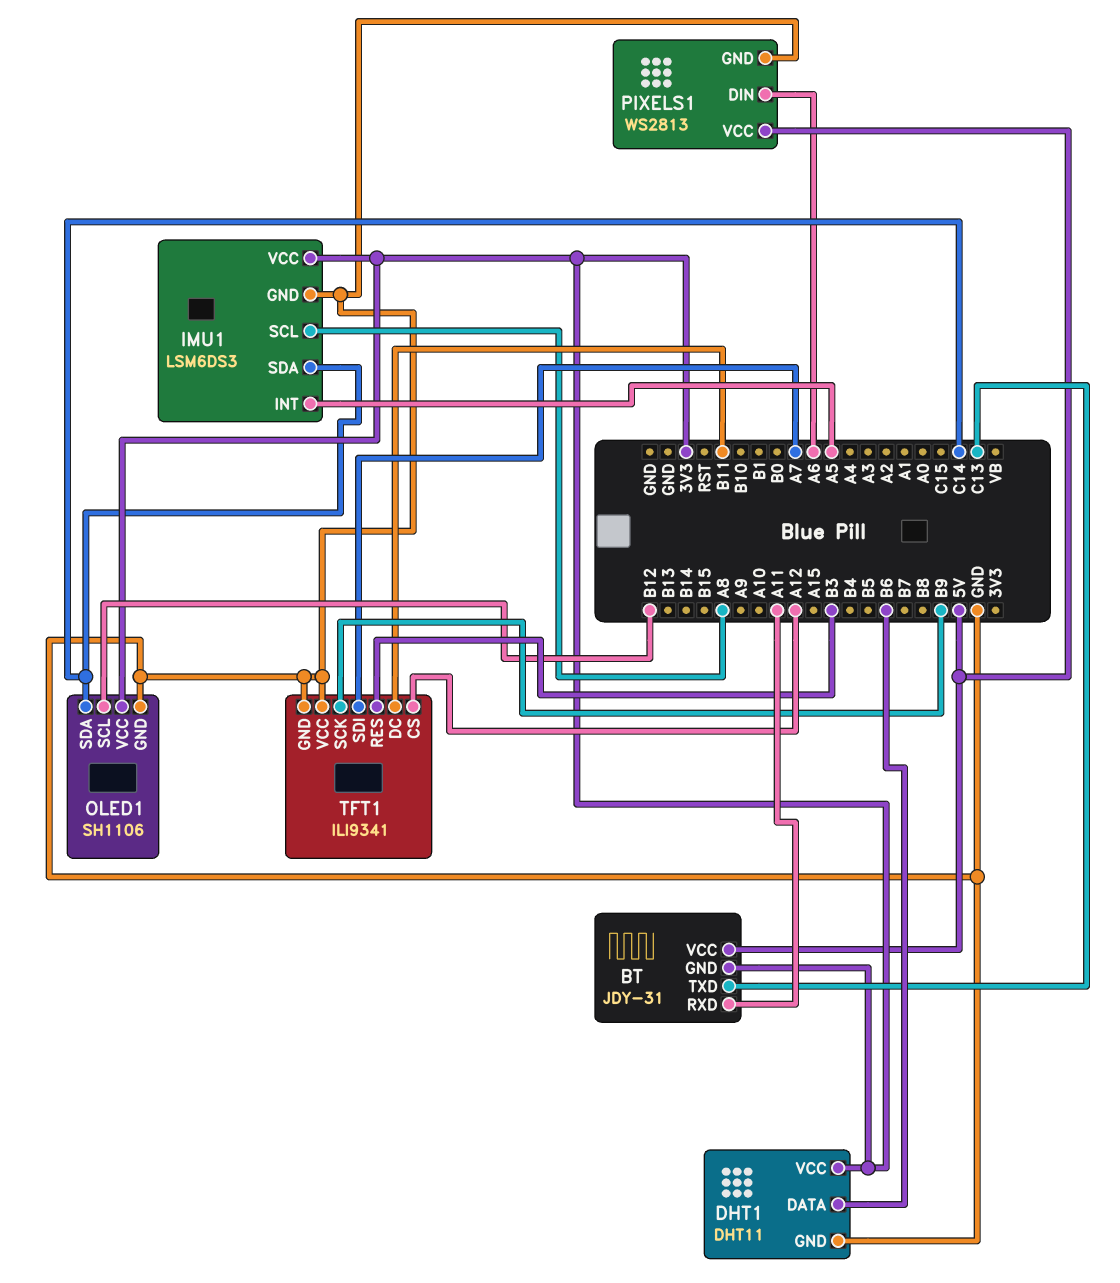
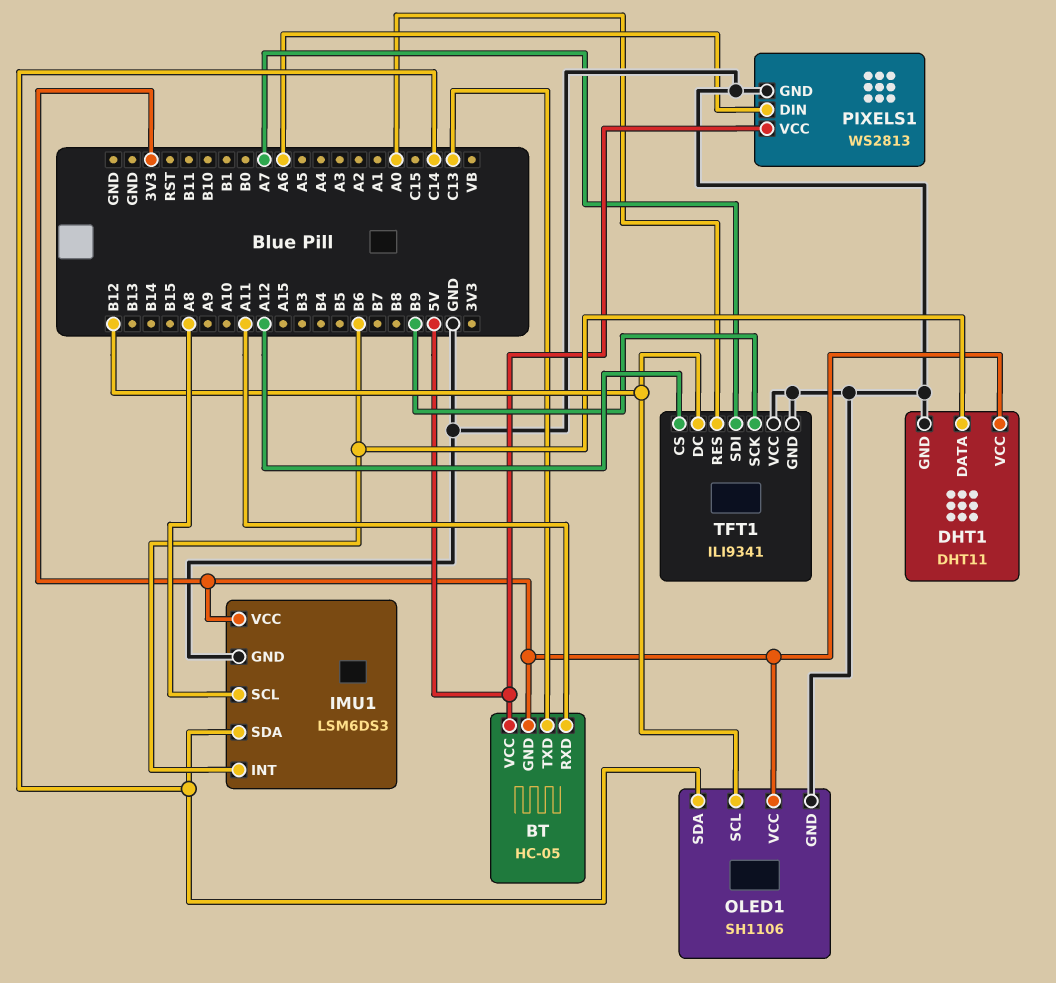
BT: JDY-31 -> HC-05
IMU1 pin INT: A5 -> B6
TFT1 pin DC: B11 -> B12
TFT1 pin RES: B3 -> A0

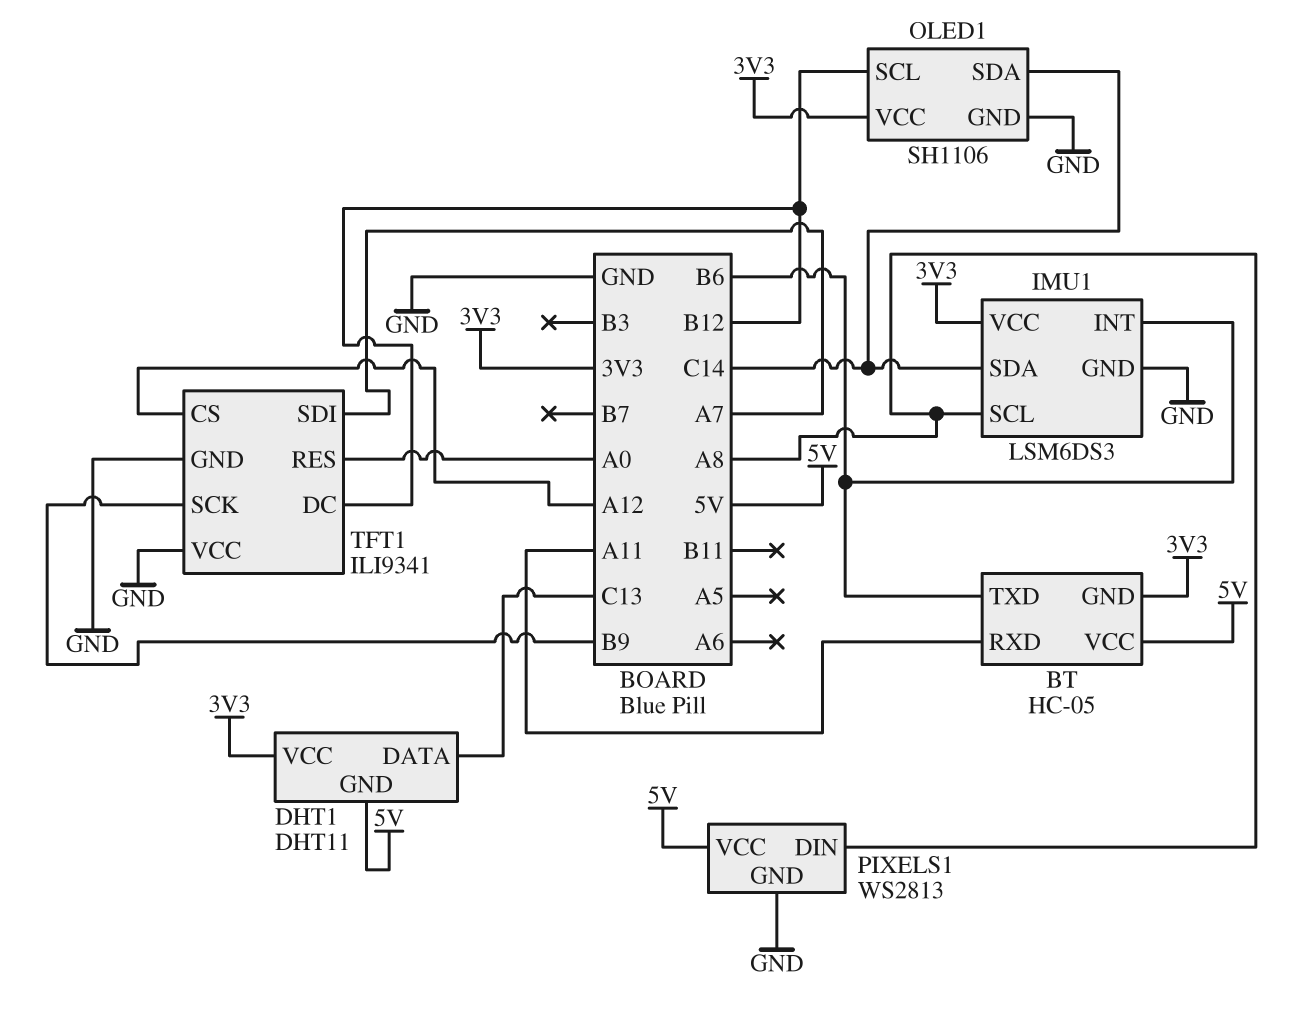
BT pin TXD: C13 -> B6
DHT1 pin DATA: B6 -> C13
DHT1 pin GND: GND -> 5V
PIXELS1 pin DIN: A6 -> A8

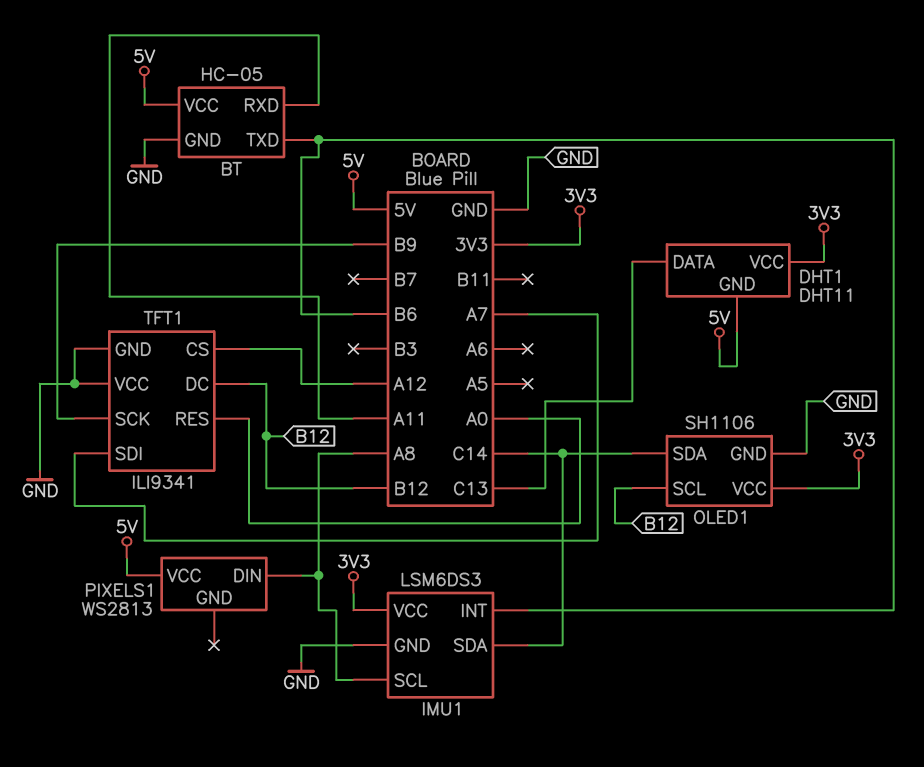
BT pin GND: 3V3 -> GND
PIXELS1 pin GND: GND -> none

